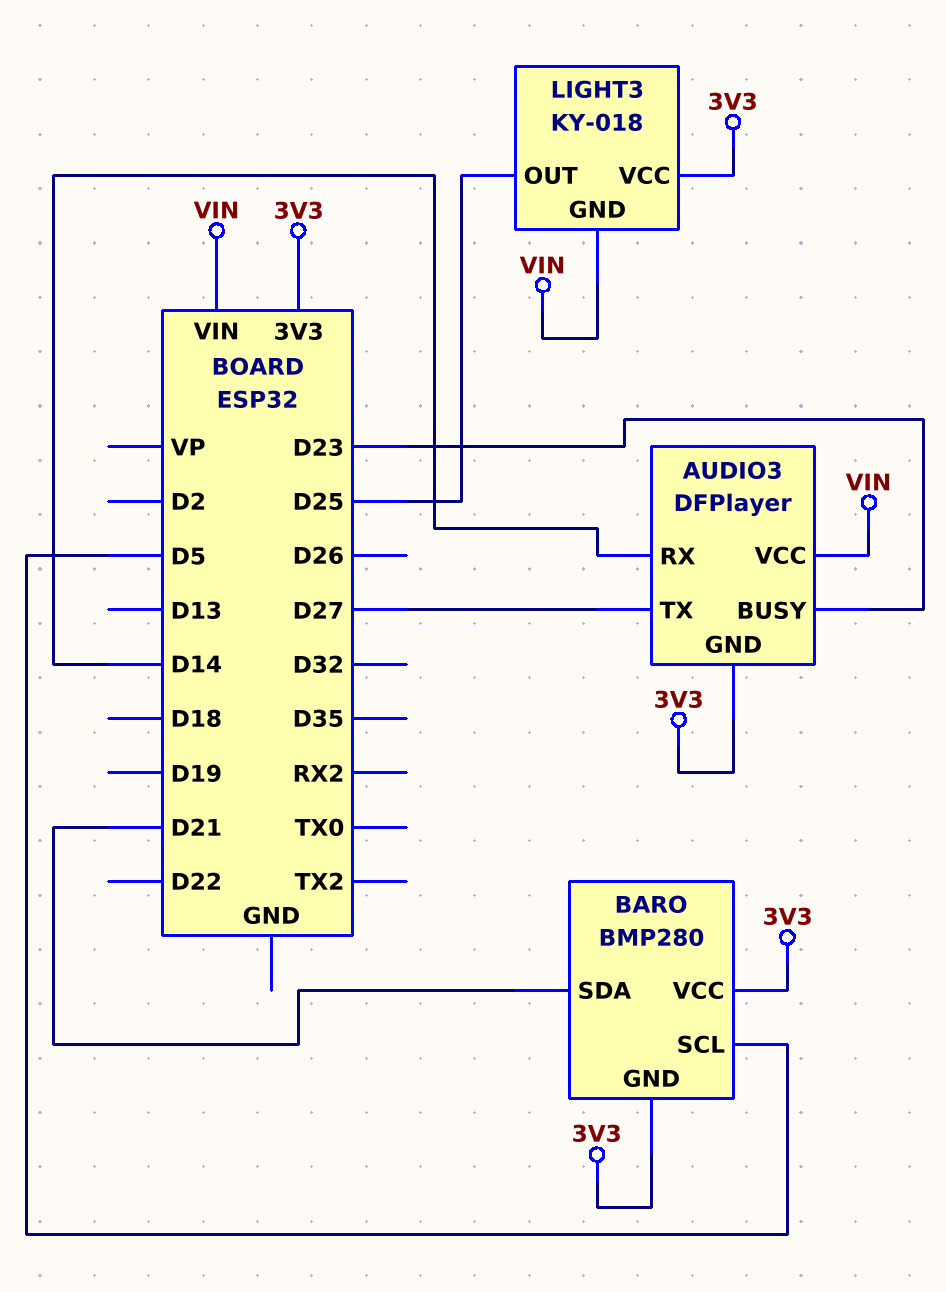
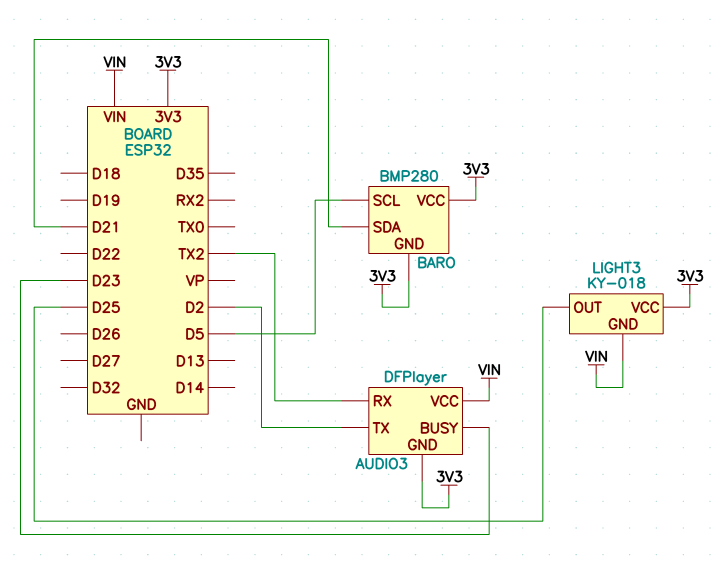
AUDIO3 pin RX: D14 -> TX2
AUDIO3 pin TX: D27 -> D2

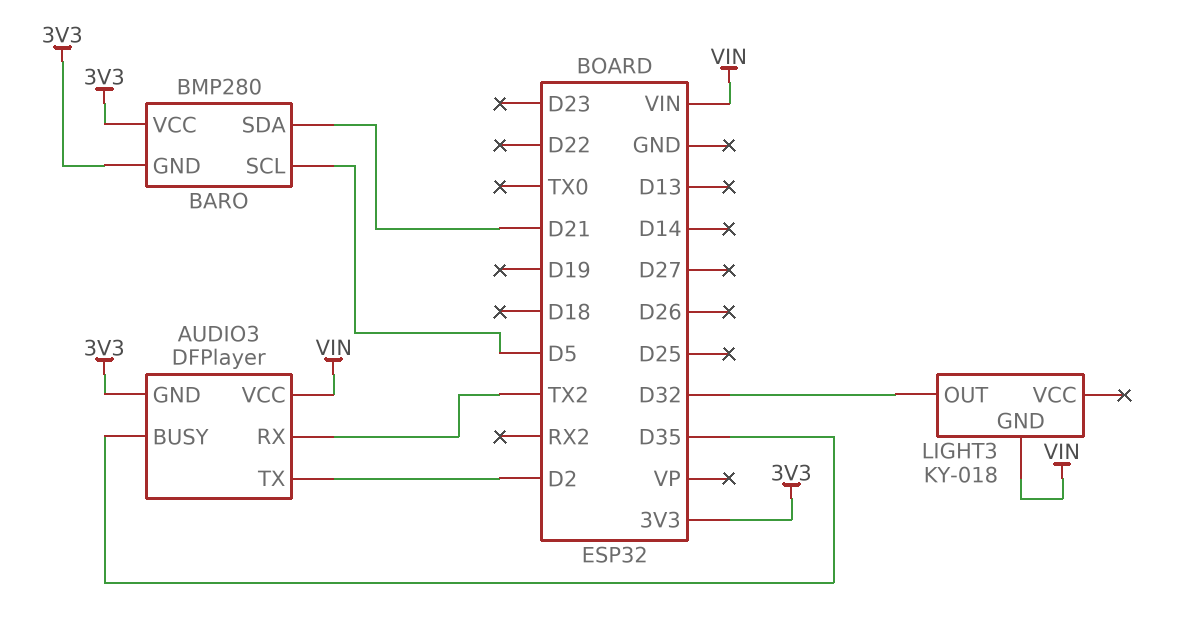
AUDIO3 pin BUSY: D23 -> D35
LIGHT3 pin OUT: D25 -> D32
LIGHT3 pin VCC: 3V3 -> none

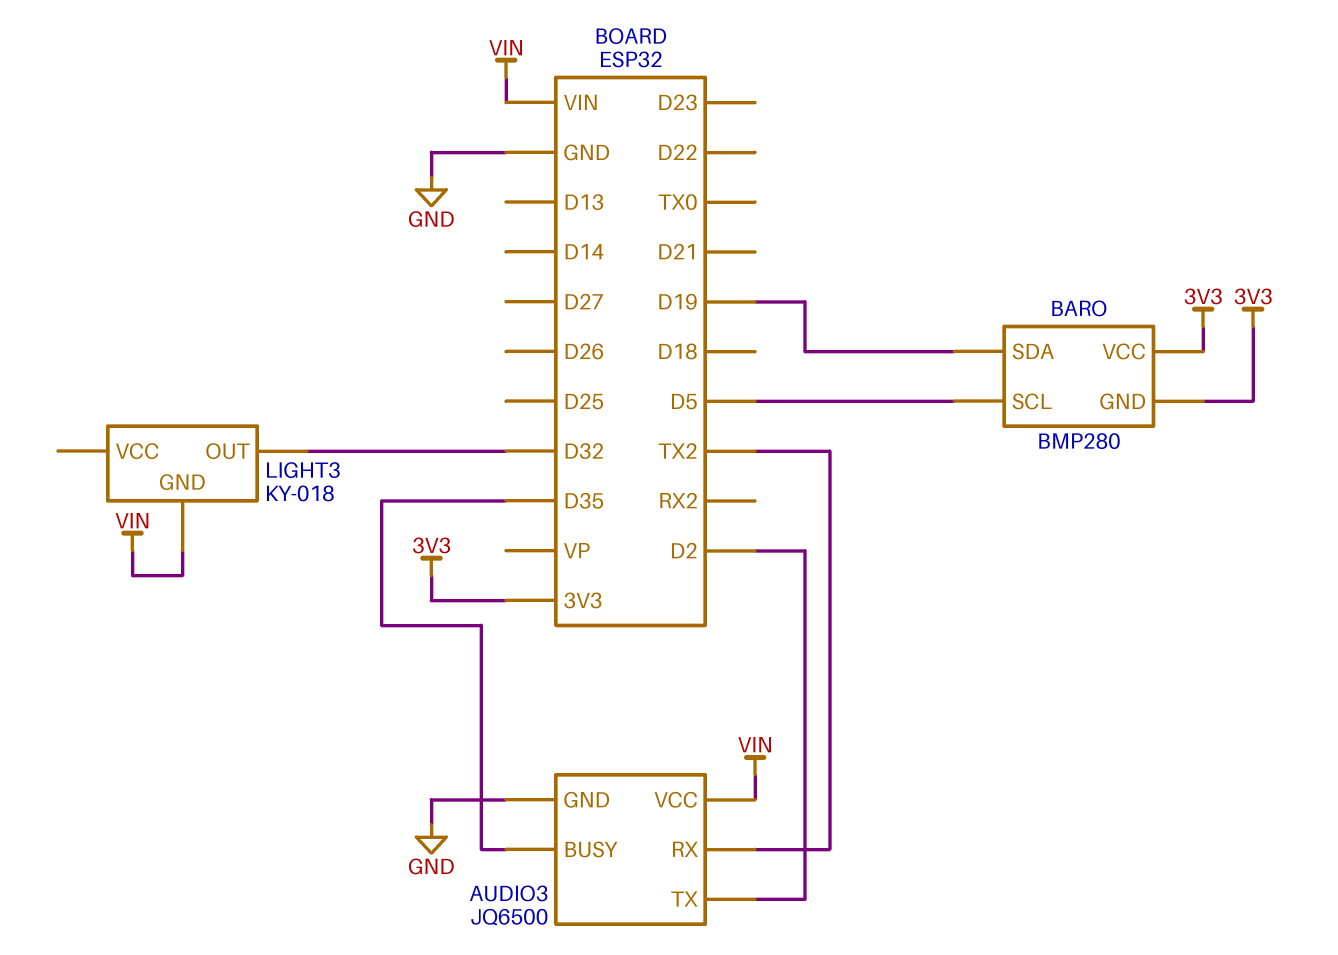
AUDIO3: DFPlayer -> JQ6500
AUDIO3 pin GND: 3V3 -> GND
BARO pin SDA: D21 -> D19

